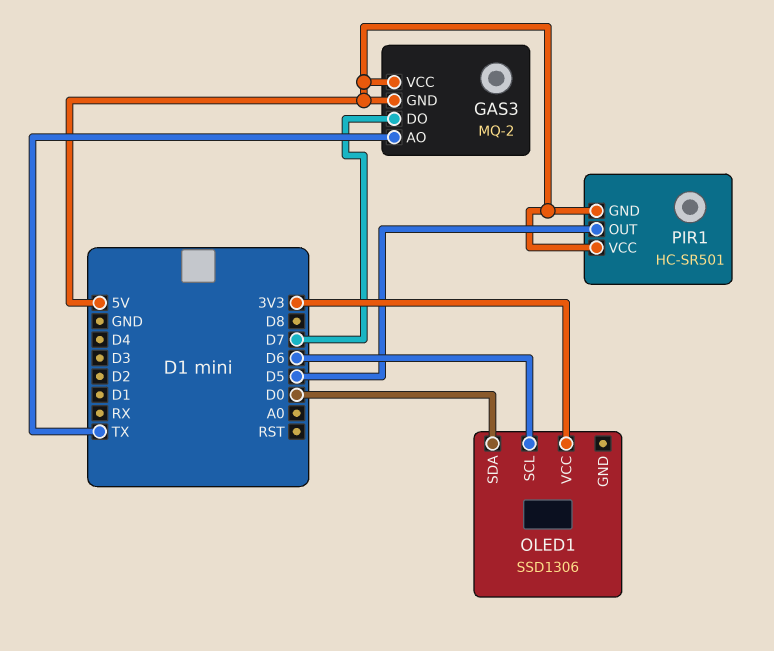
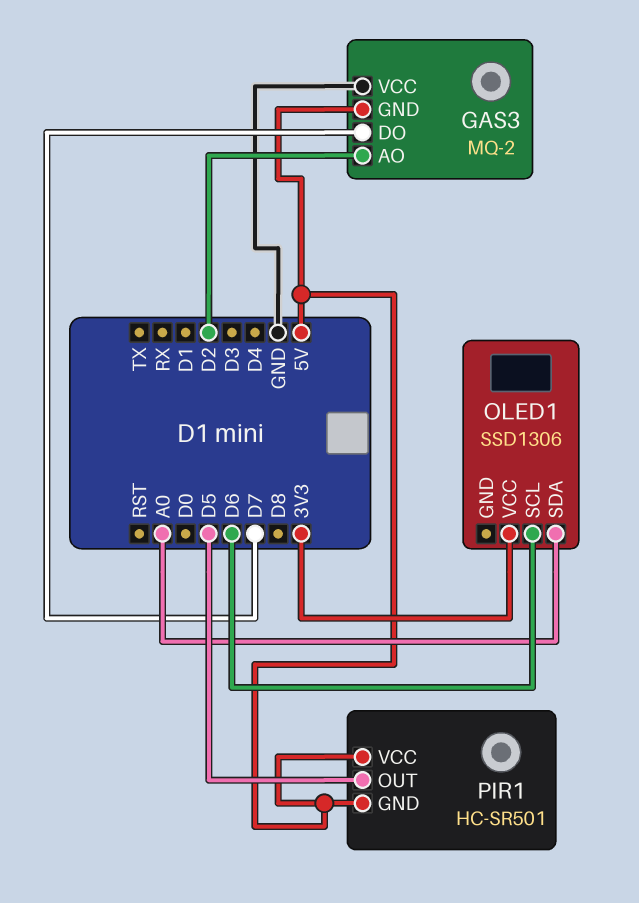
GAS3 pin AO: TX -> D2
GAS3 pin VCC: 5V -> GND
OLED1 pin SDA: D0 -> A0

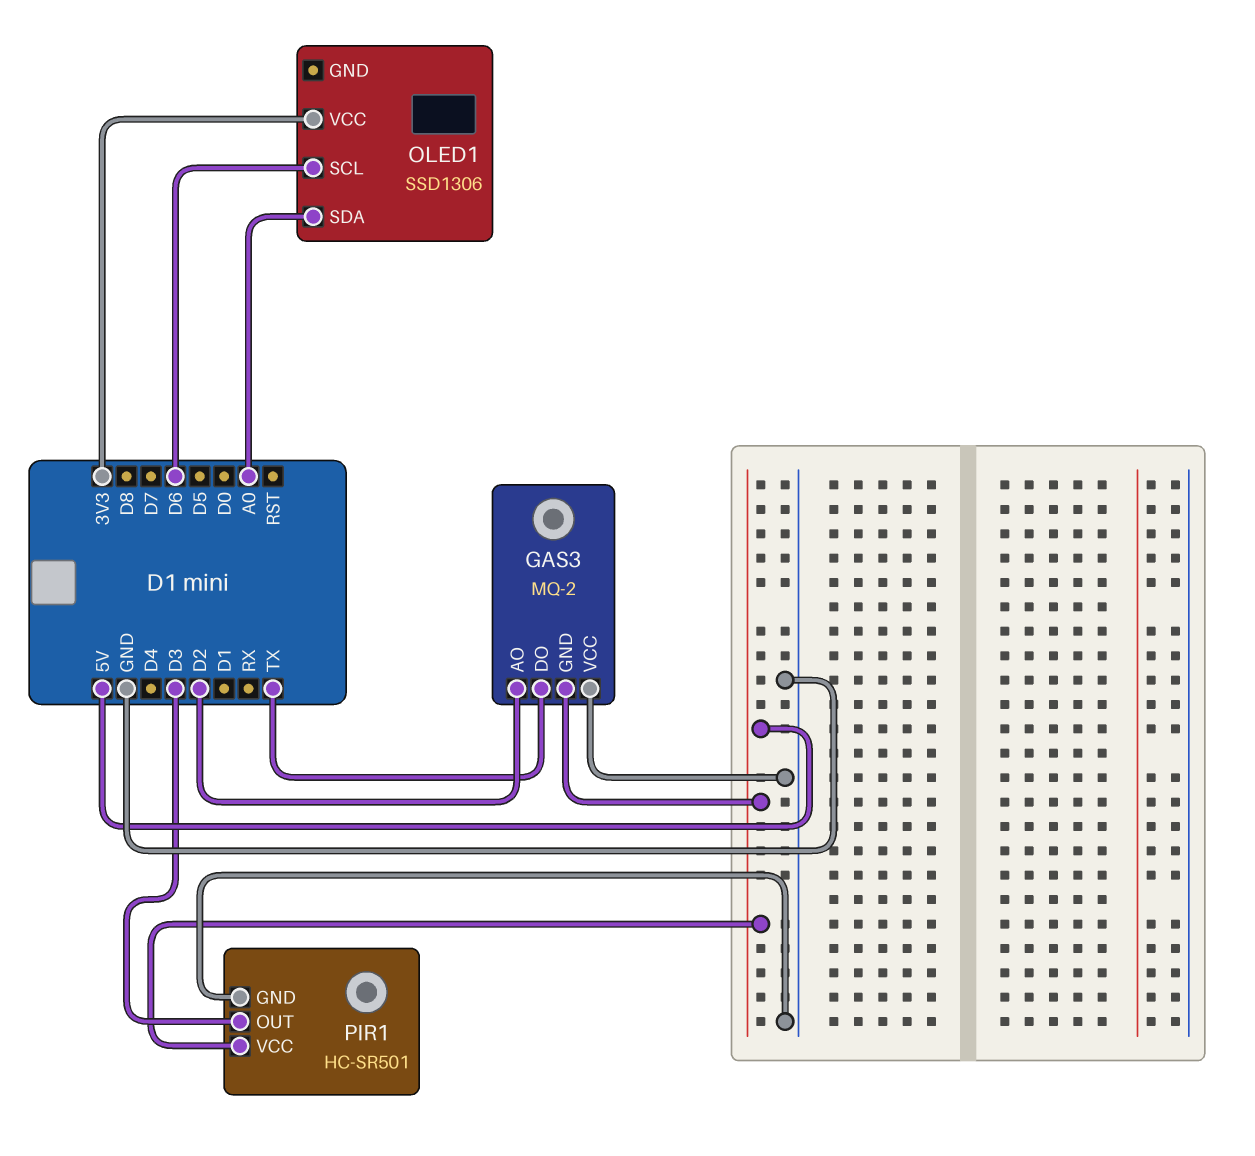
GAS3 pin DO: D7 -> TX
PIR1 pin GND: 5V -> GND
PIR1 pin OUT: D5 -> D3

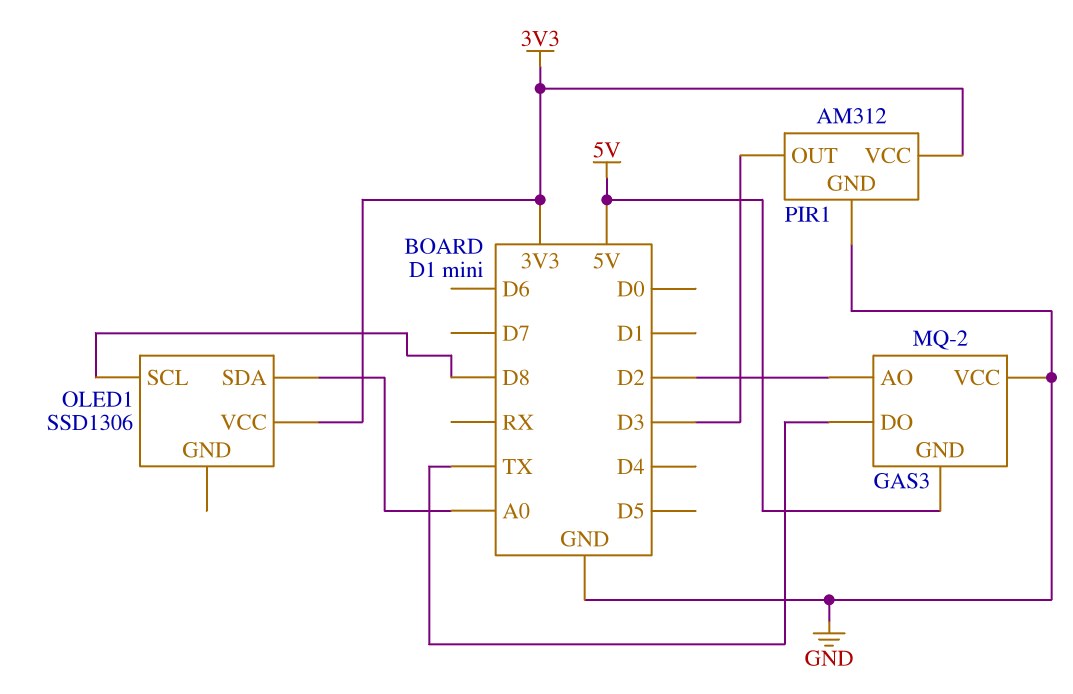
OLED1 pin SCL: D6 -> D8
PIR1: HC-SR501 -> AM312
PIR1 pin VCC: 5V -> 3V3

